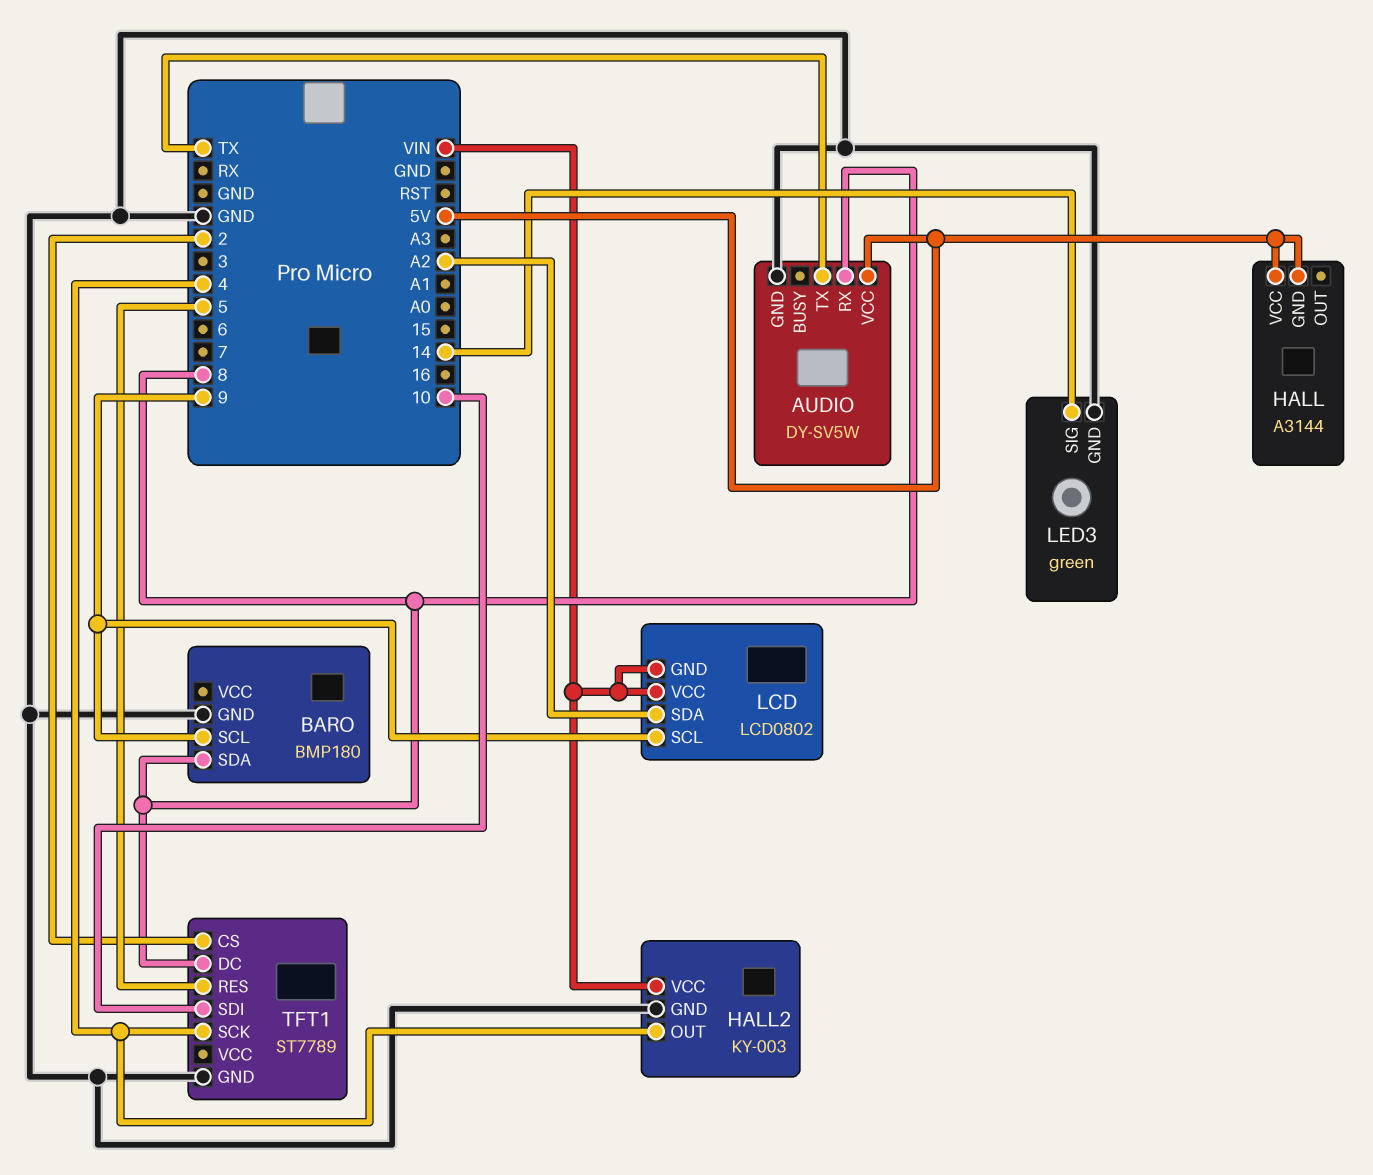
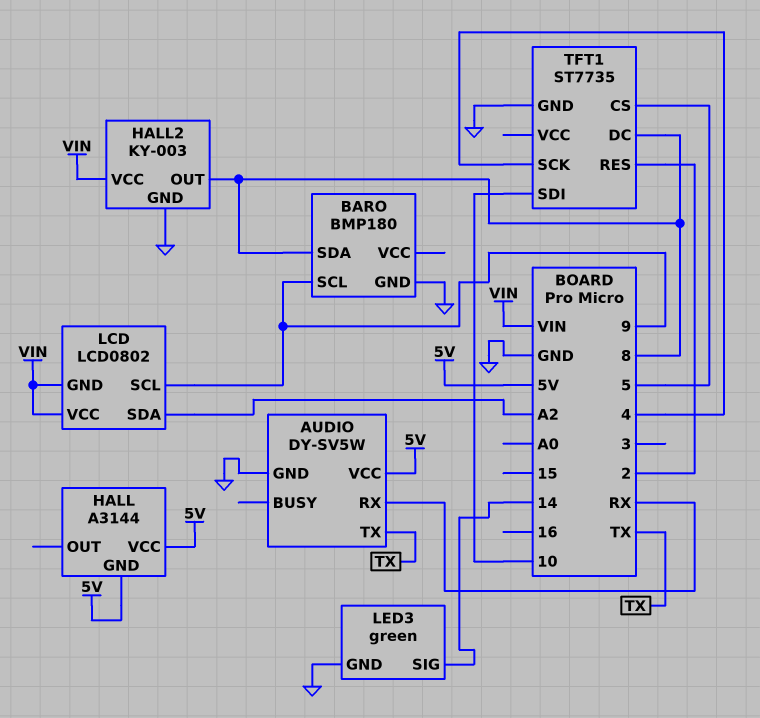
AUDIO pin RX: 8 -> RX
HALL2 pin OUT: 4 -> 8
TFT1: ST7789 -> ST7735
TFT1 pin CS: 2 -> 5
TFT1 pin RES: 5 -> 2

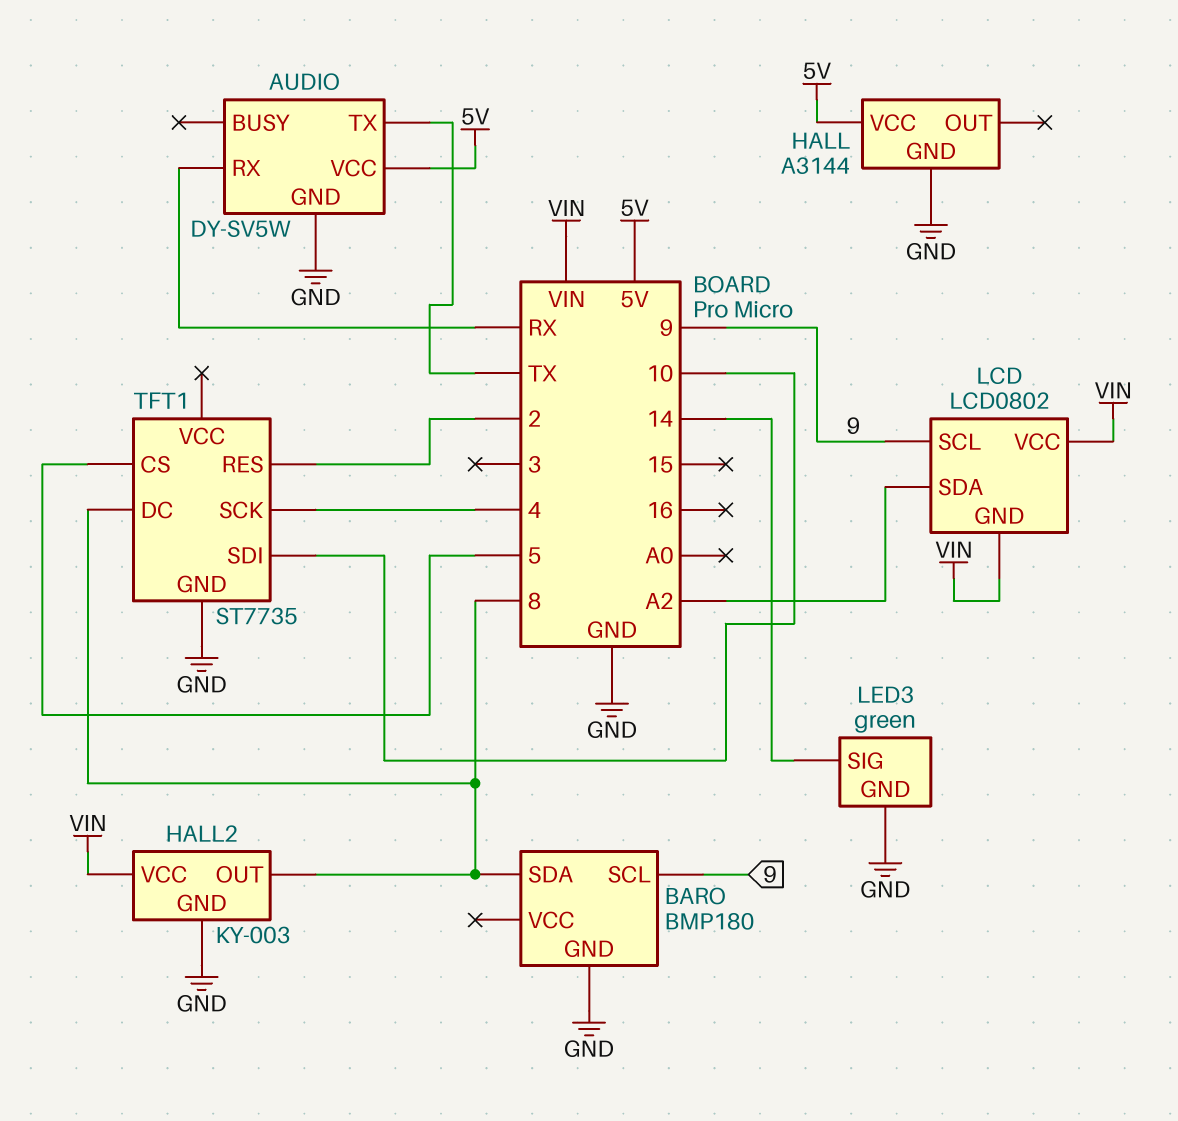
HALL pin GND: 5V -> GND

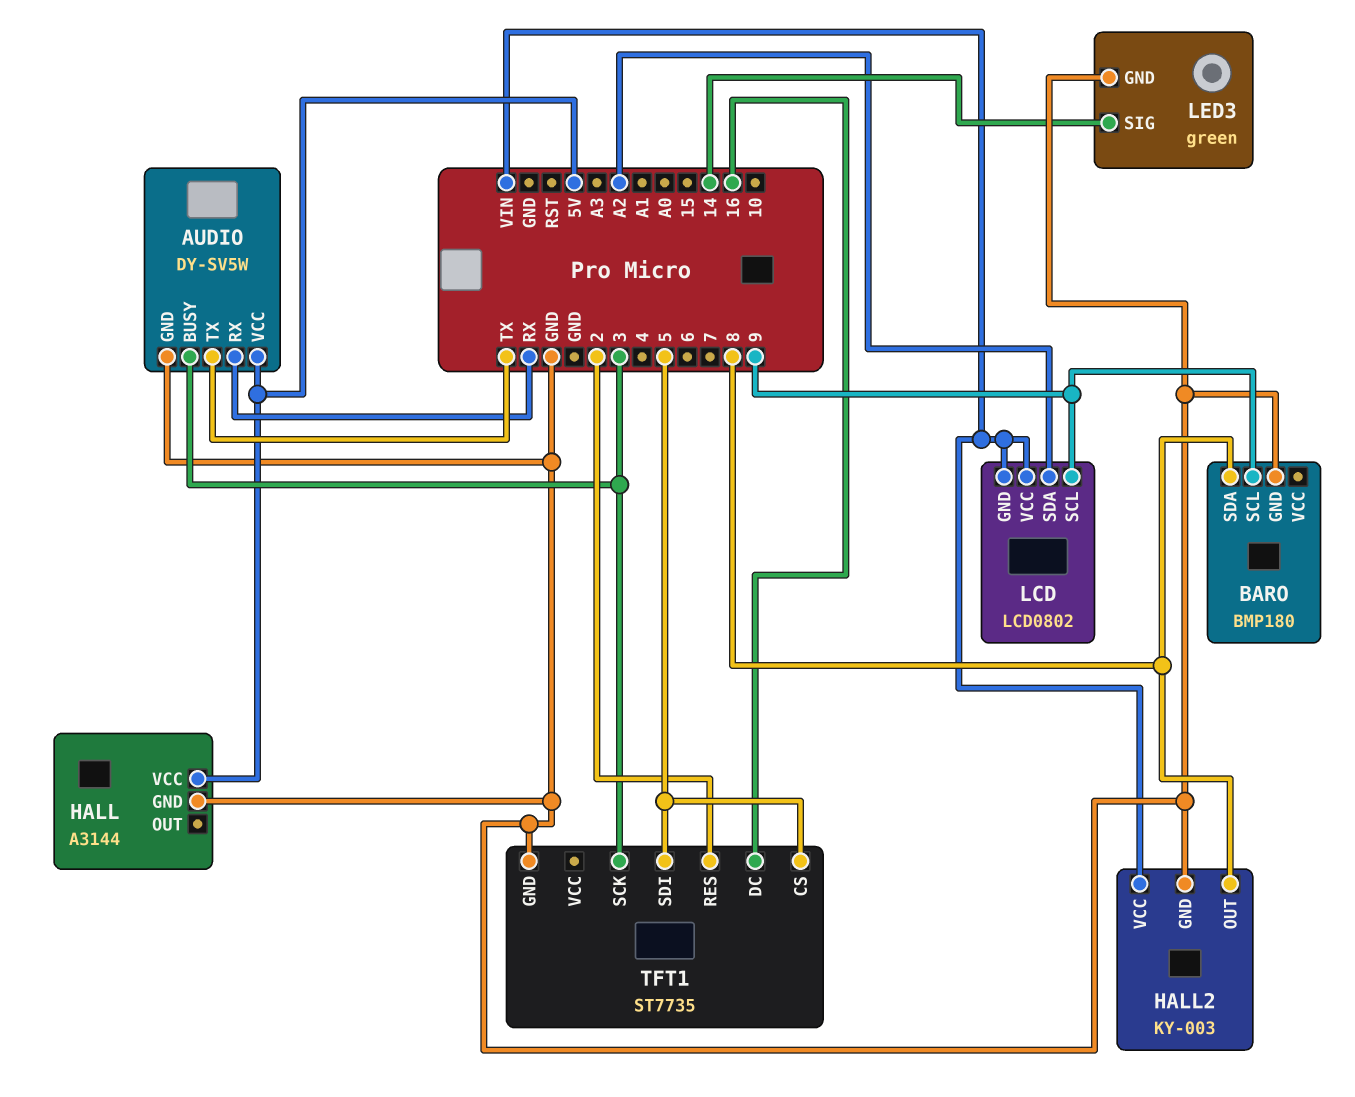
AUDIO pin BUSY: none -> 3
TFT1 pin DC: 8 -> 16
TFT1 pin SCK: 4 -> 3
TFT1 pin SDI: 10 -> 5

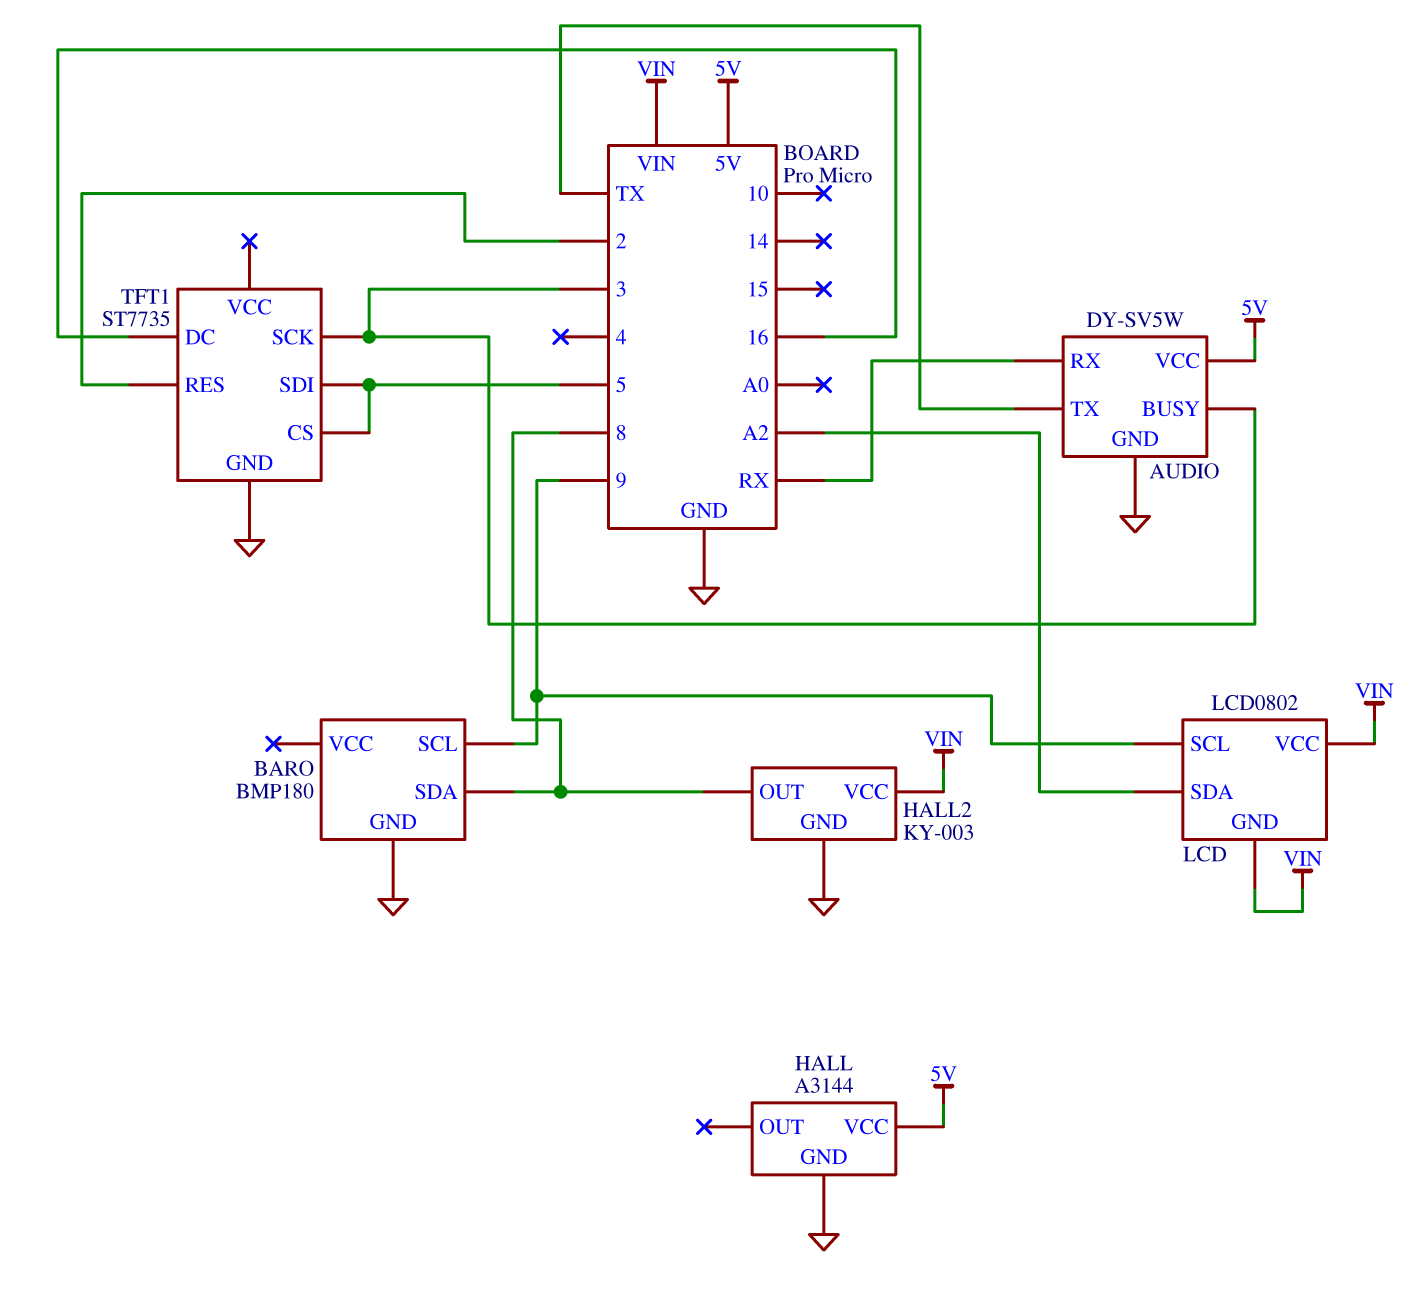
LED3: green -> none
LED3 pin GND: GND -> none
LED3 pin SIG: 14 -> none

